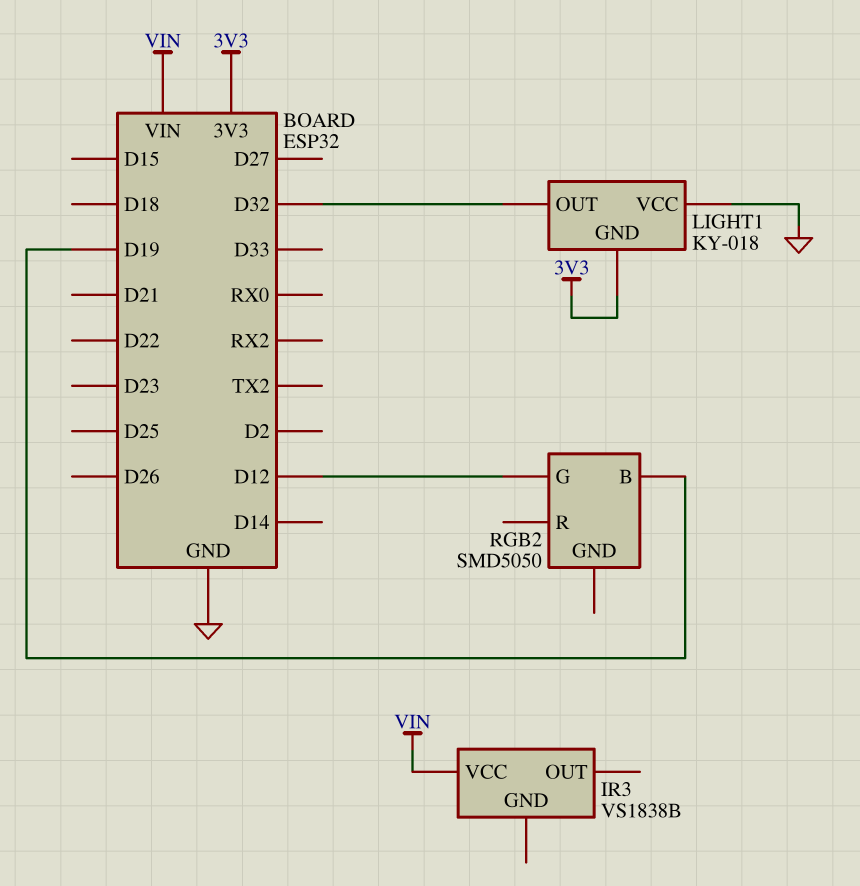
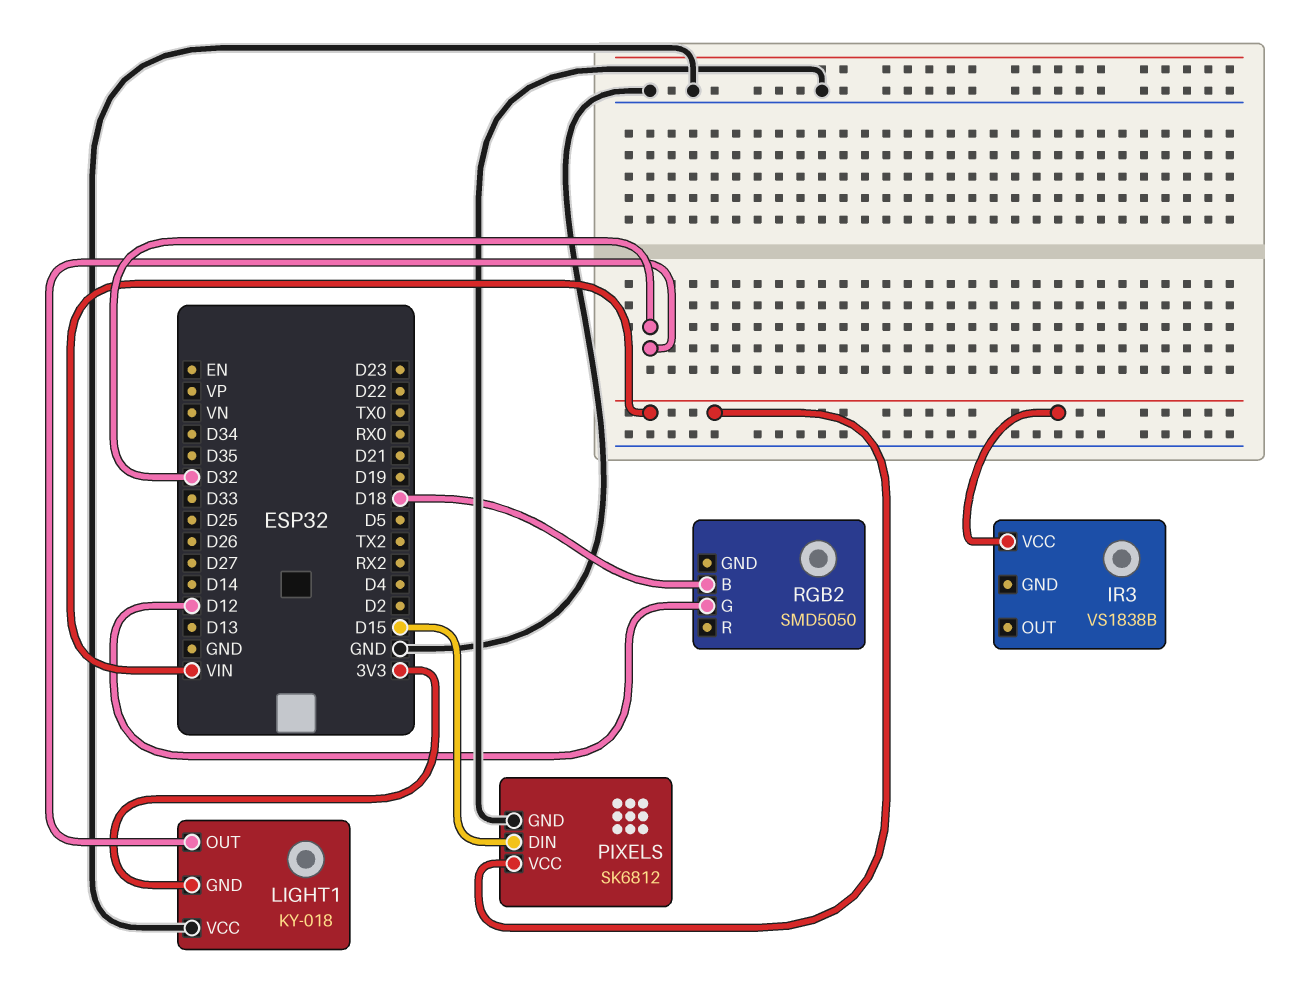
PIXELS: none -> SK6812
PIXELS pin DIN: none -> D15
PIXELS pin GND: none -> GND
PIXELS pin VCC: none -> VIN
RGB2 pin B: D19 -> D18

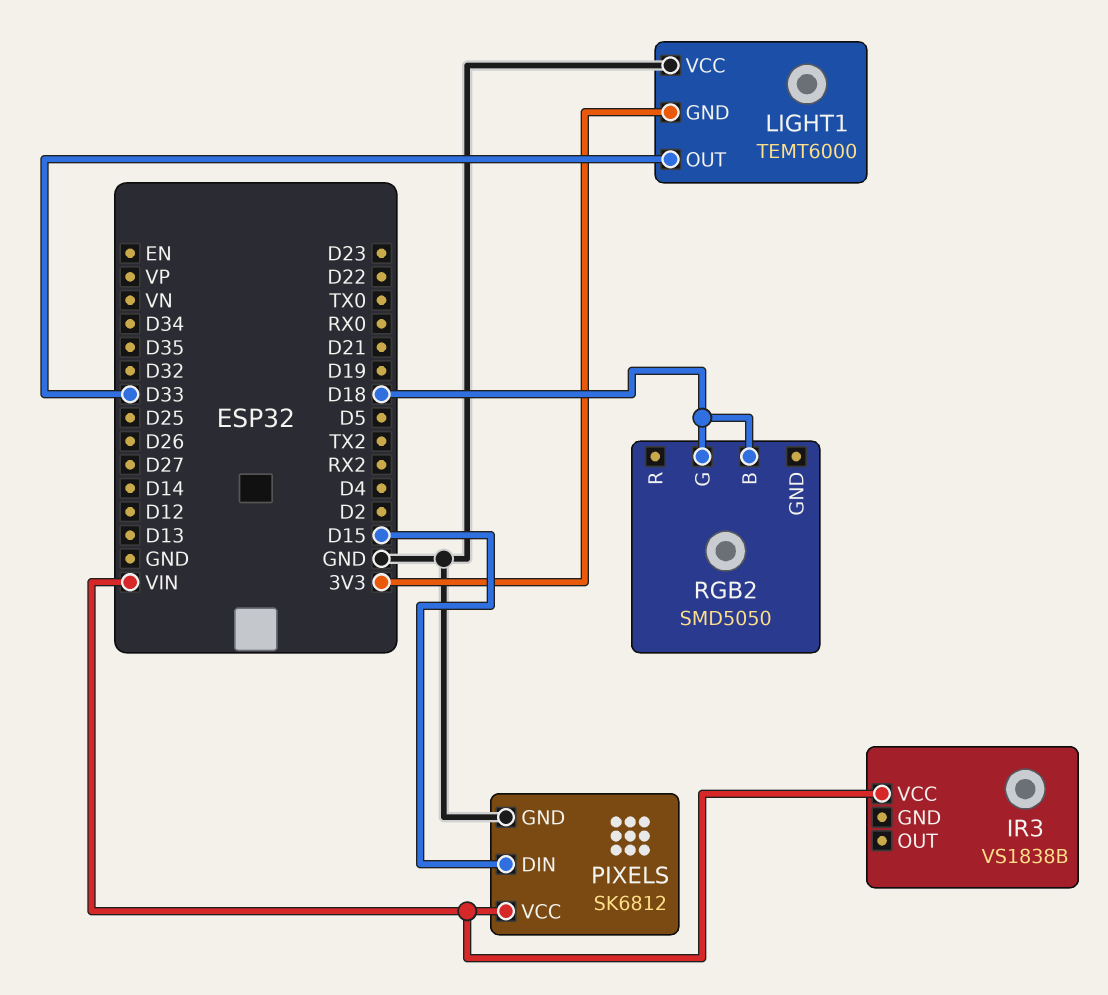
LIGHT1: KY-018 -> TEMT6000
LIGHT1 pin OUT: D32 -> D33
RGB2 pin G: D12 -> D18

